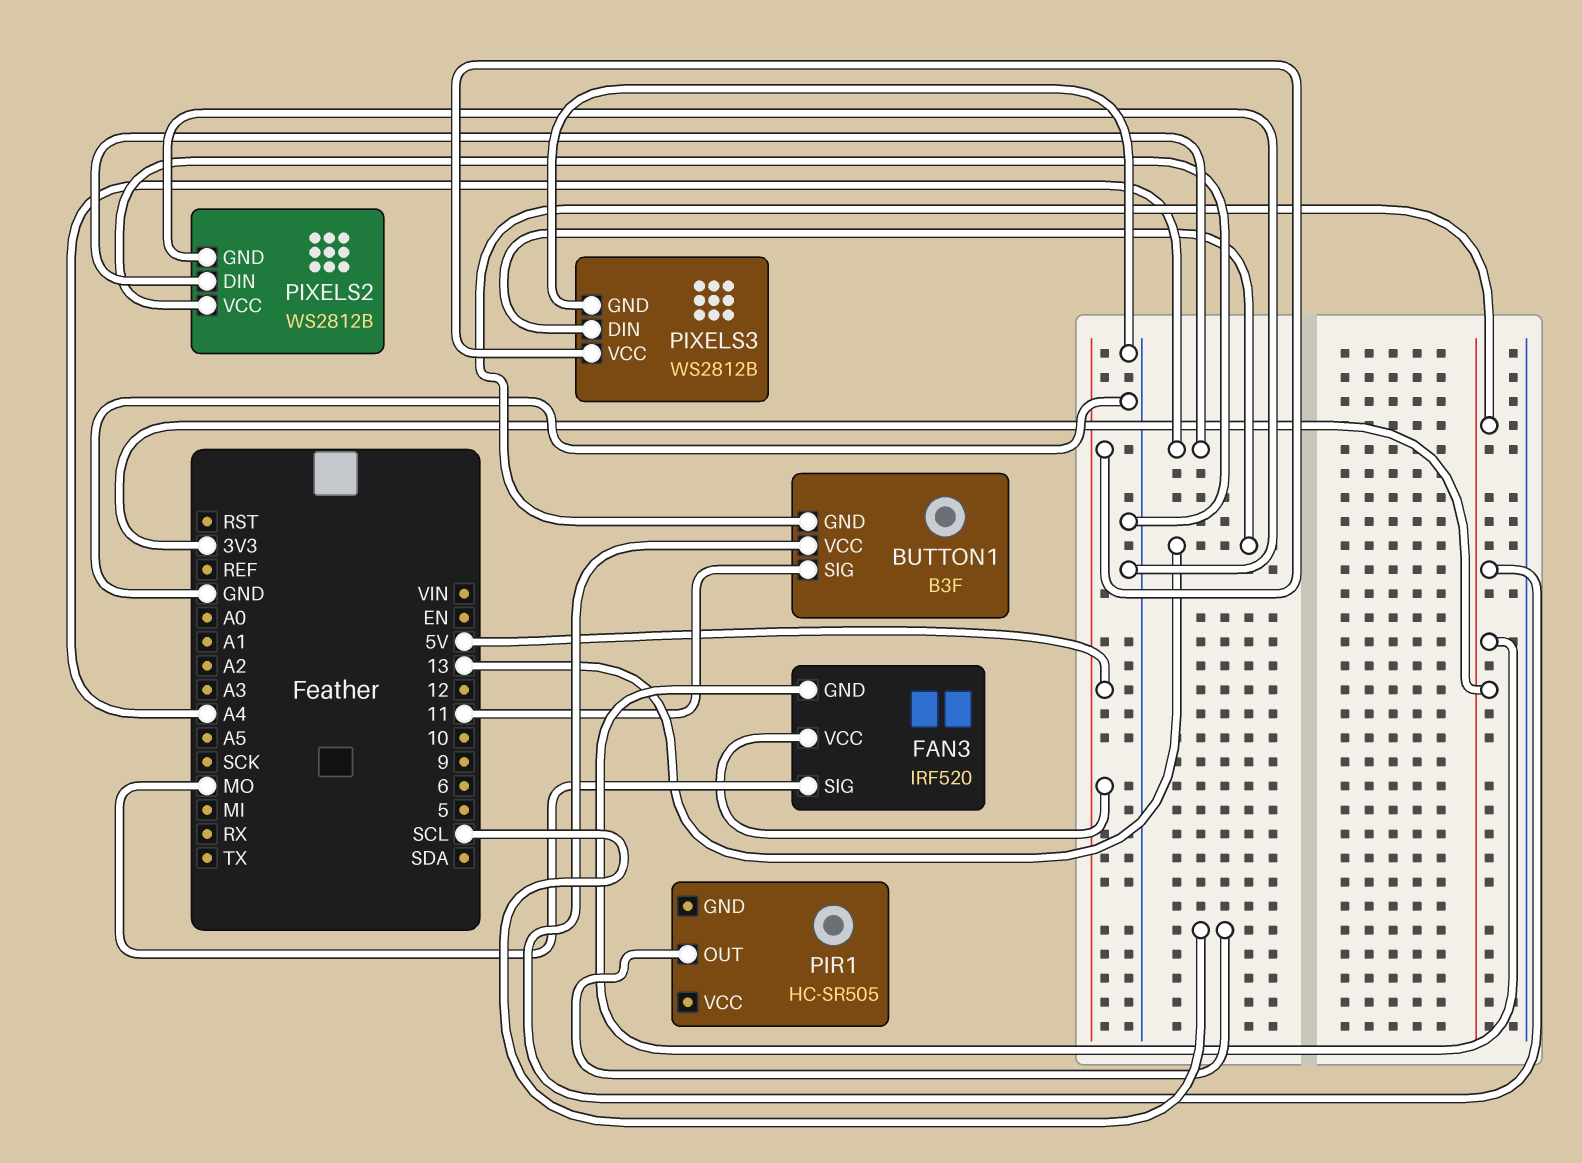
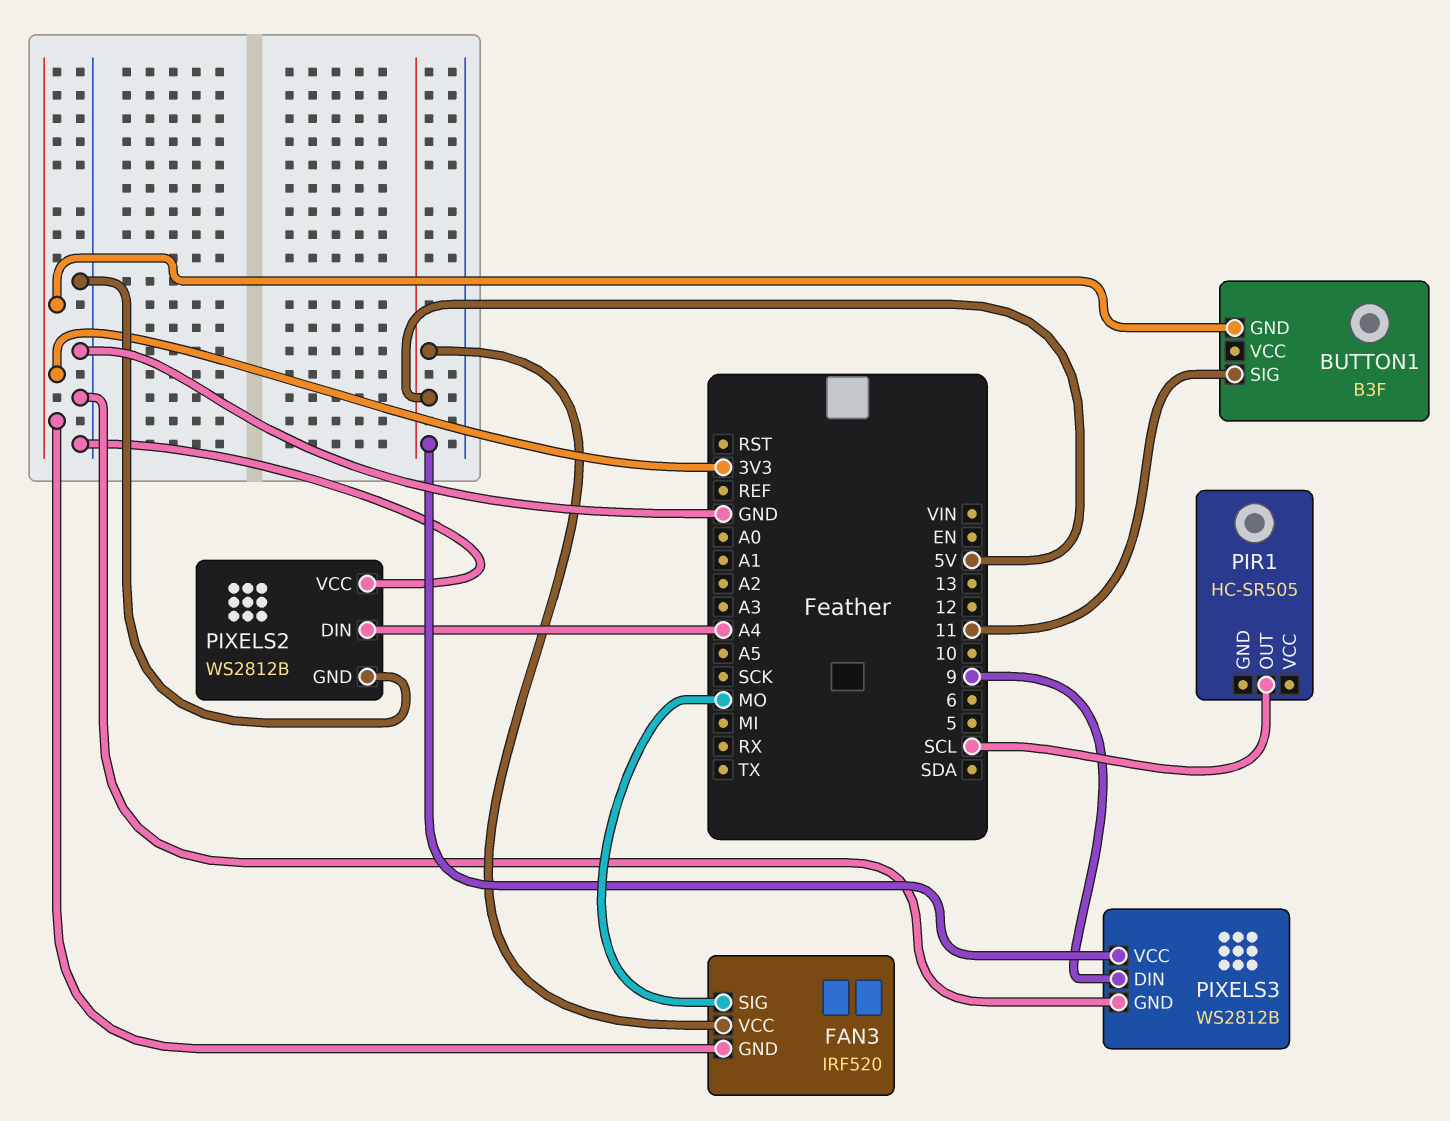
BUTTON1 pin VCC: 3V3 -> none
PIXELS3 pin DIN: 13 -> 9

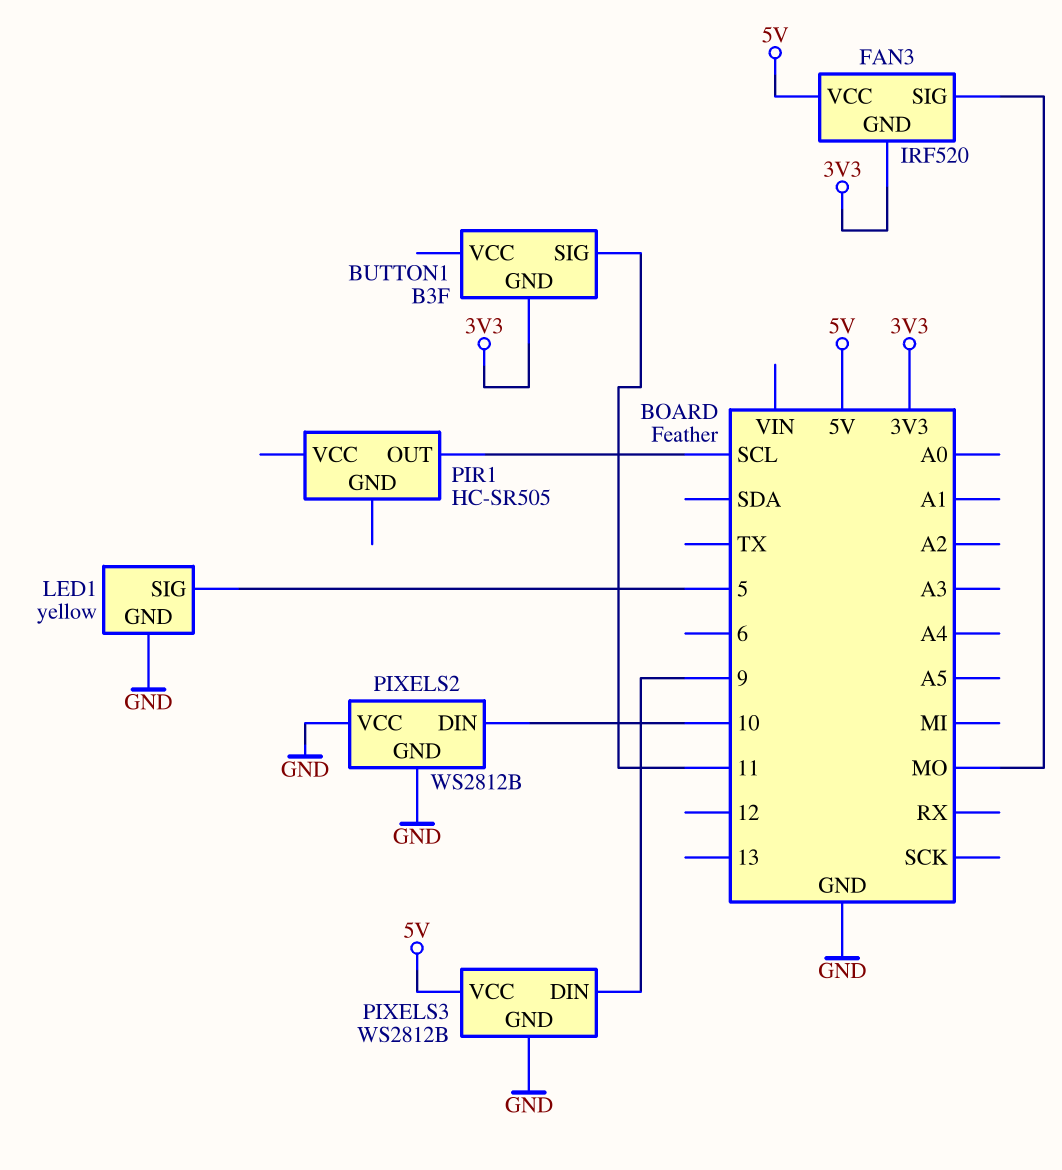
LED1: none -> yellow
LED1 pin GND: none -> GND
LED1 pin SIG: none -> 5
PIXELS2 pin DIN: A4 -> 10

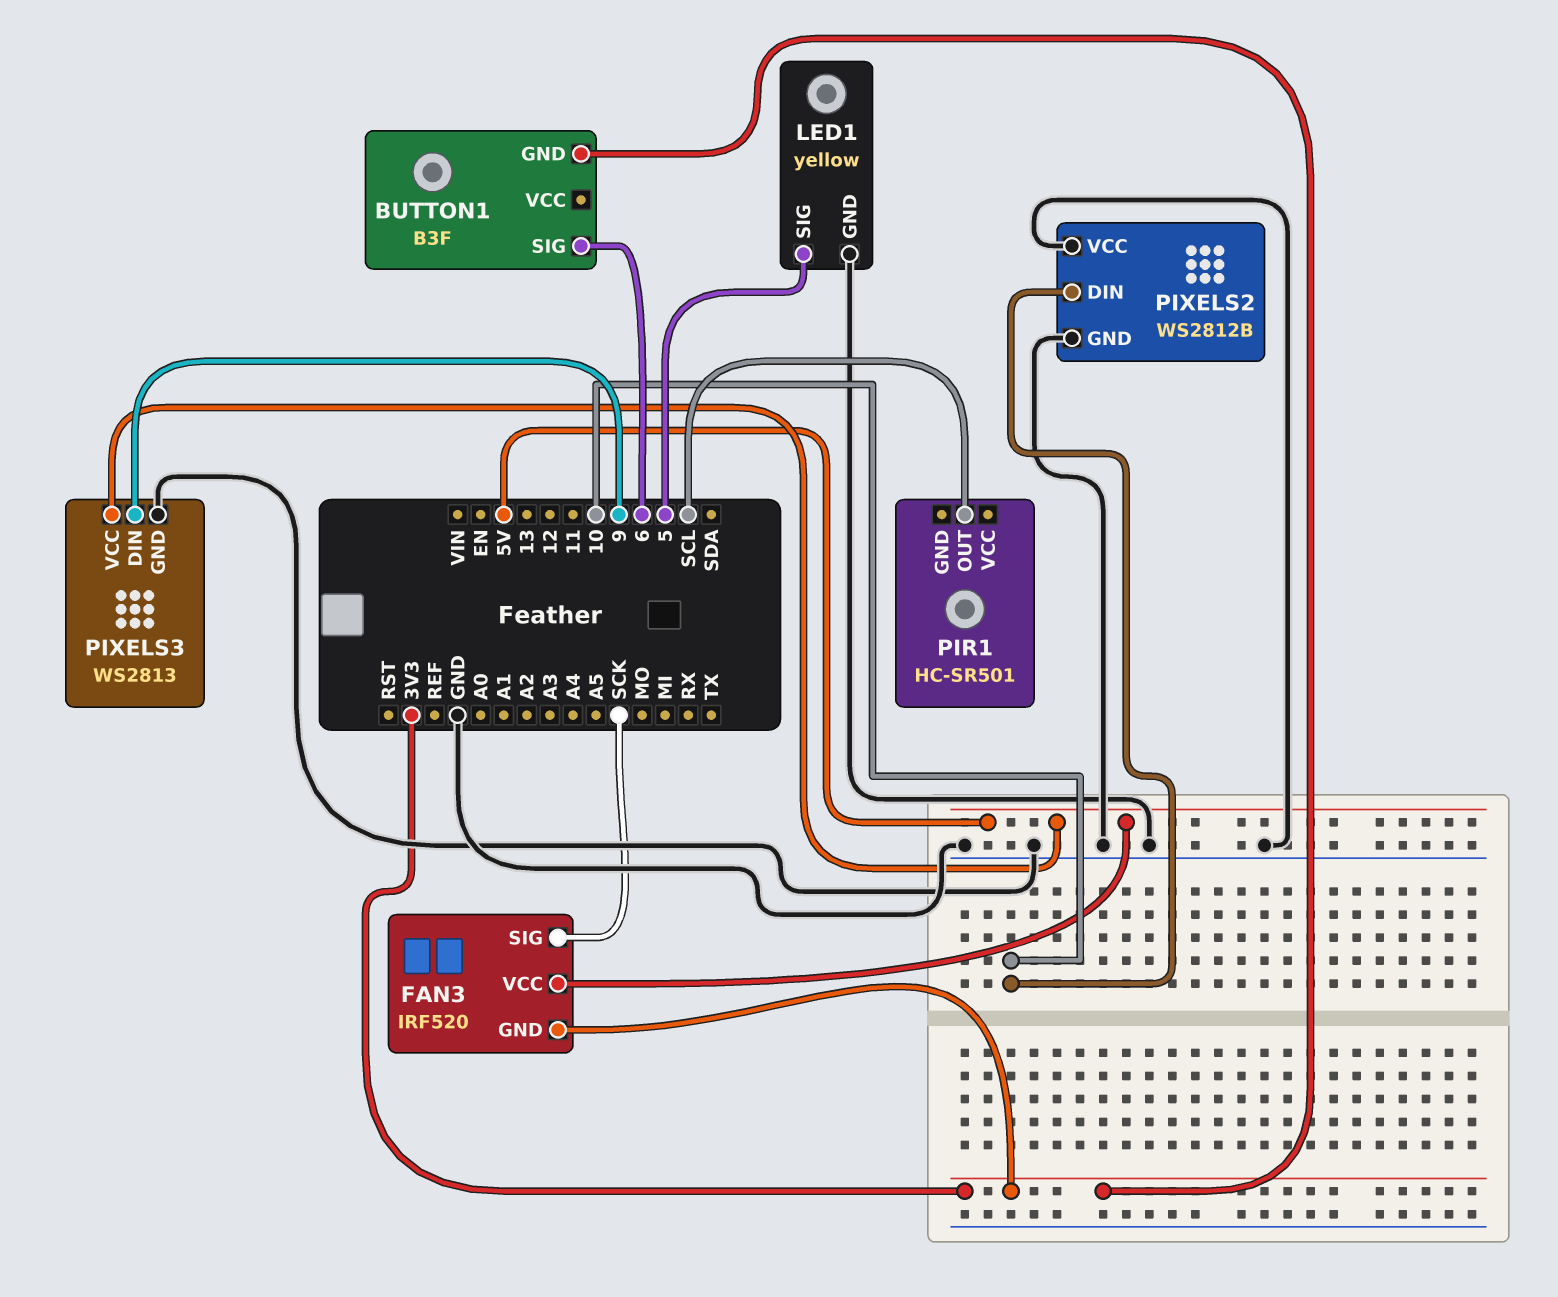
BUTTON1 pin SIG: 11 -> 6
FAN3 pin SIG: MO -> SCK
PIR1: HC-SR505 -> HC-SR501
PIXELS3: WS2812B -> WS2813

